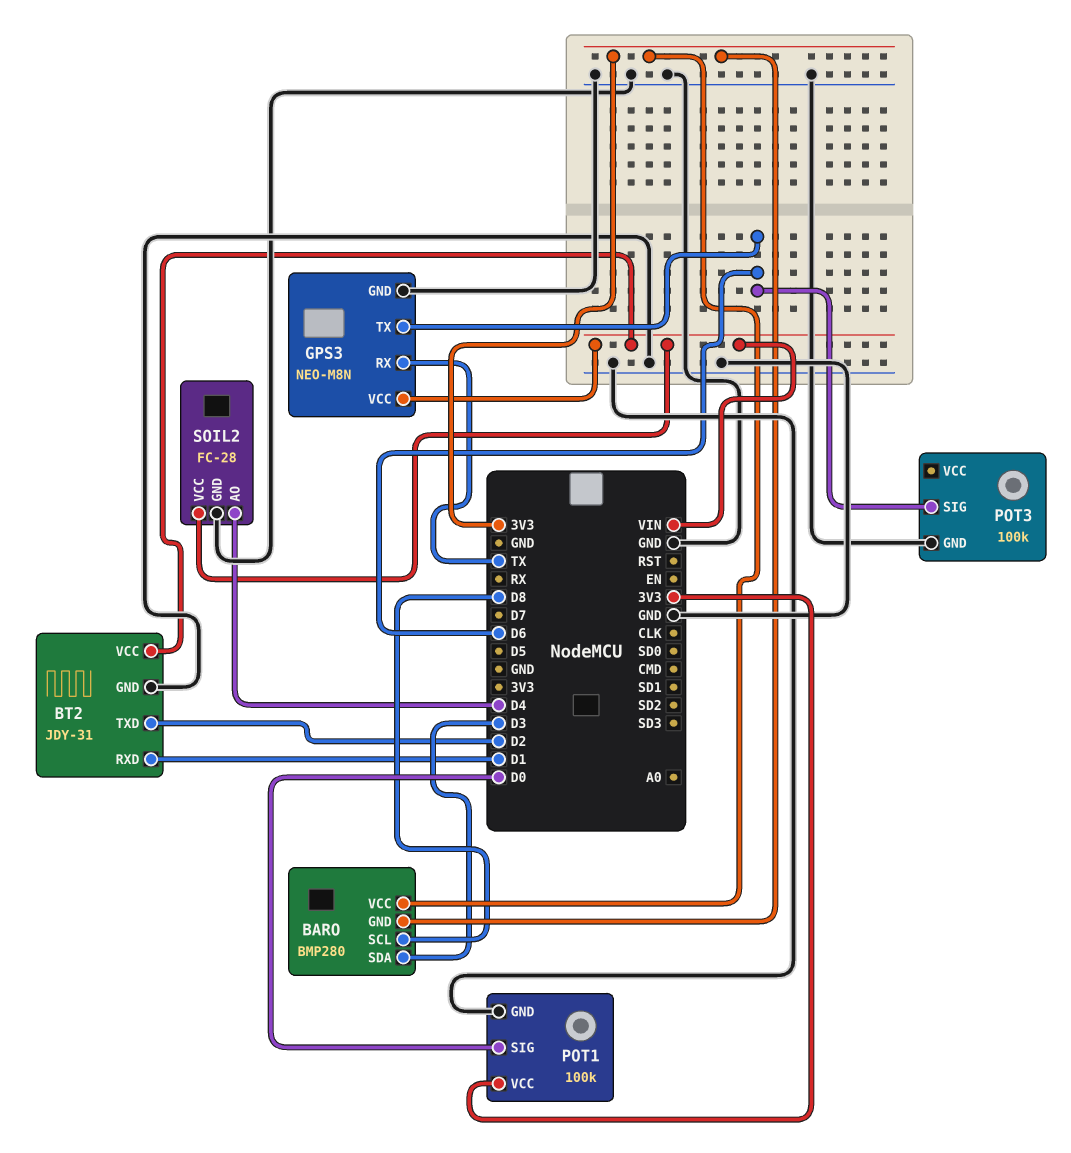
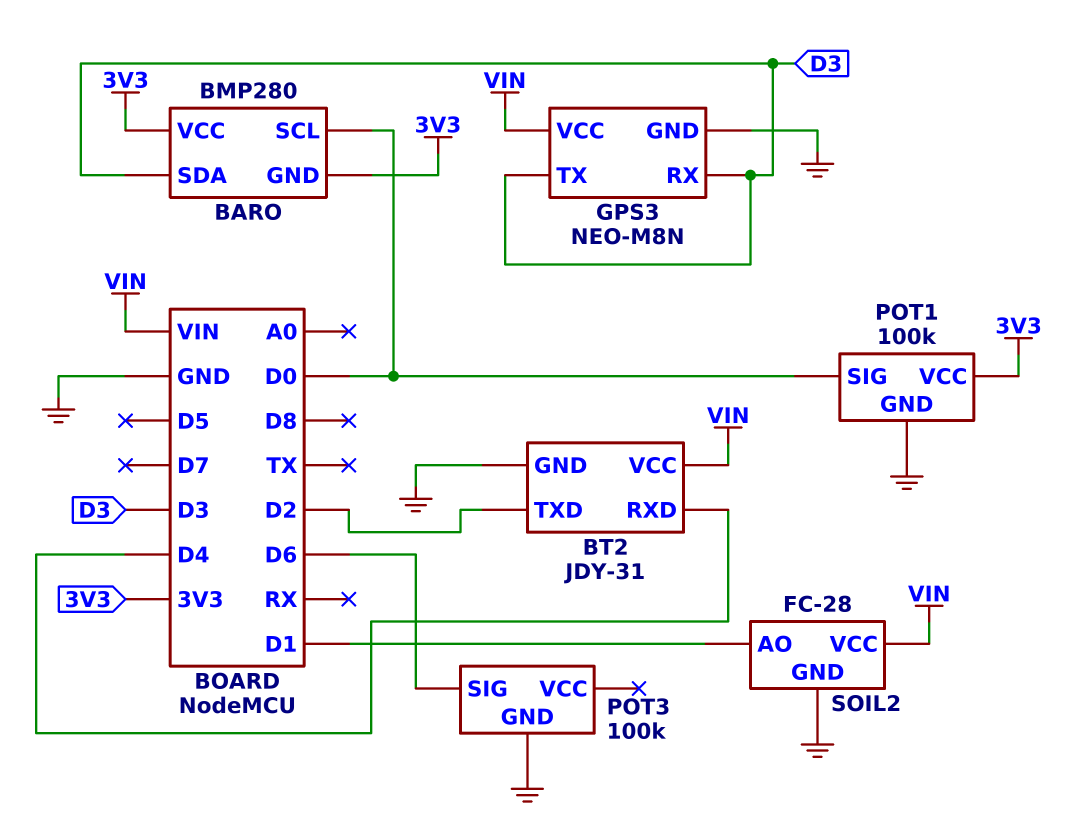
BARO pin SCL: D8 -> D0
BT2 pin RXD: D1 -> D4
GPS3 pin RX: TX -> D3
GPS3 pin TX: D6 -> D3
SOIL2 pin AO: D4 -> D1

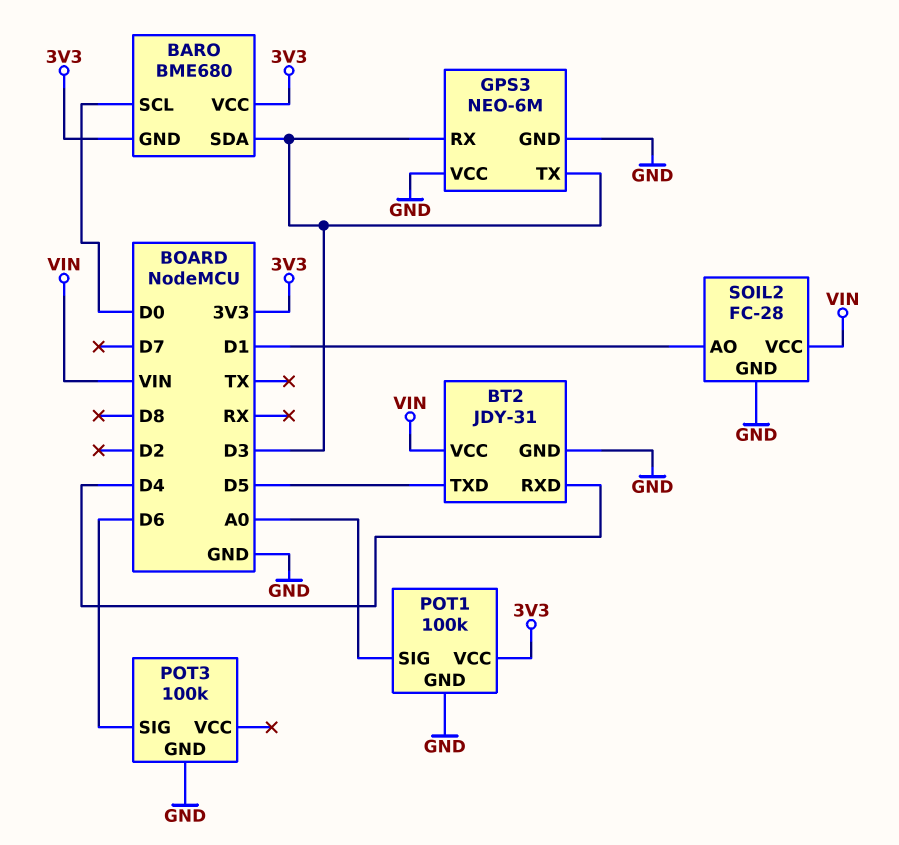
BARO: BMP280 -> BME680
BT2 pin TXD: D2 -> D5
GPS3: NEO-M8N -> NEO-6M
GPS3 pin VCC: VIN -> GND
POT1 pin SIG: D0 -> A0

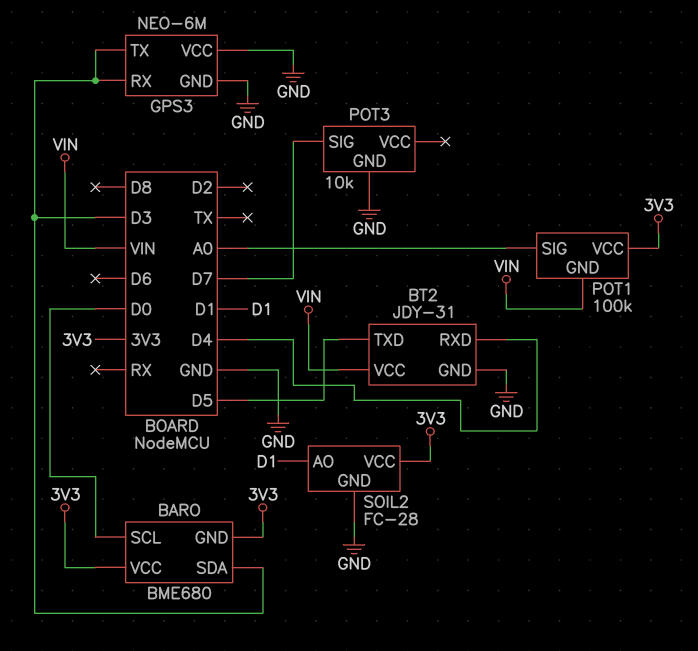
POT1 pin GND: GND -> VIN
POT3: 100k -> 10k
POT3 pin SIG: D6 -> D7
SOIL2 pin VCC: VIN -> 3V3

